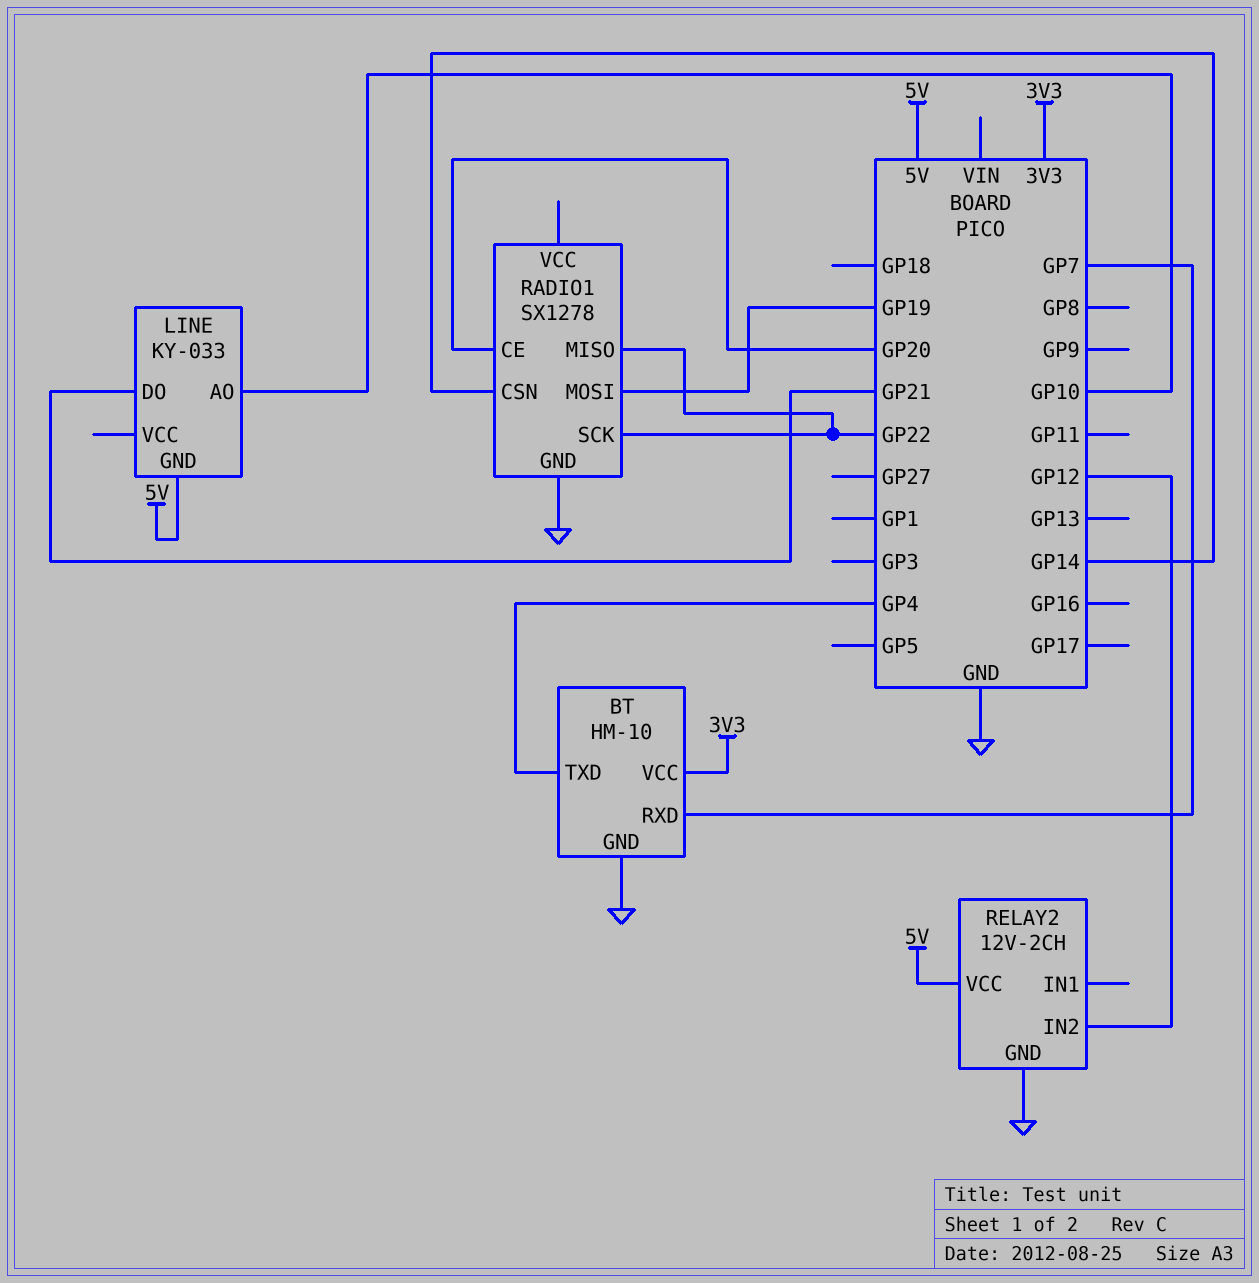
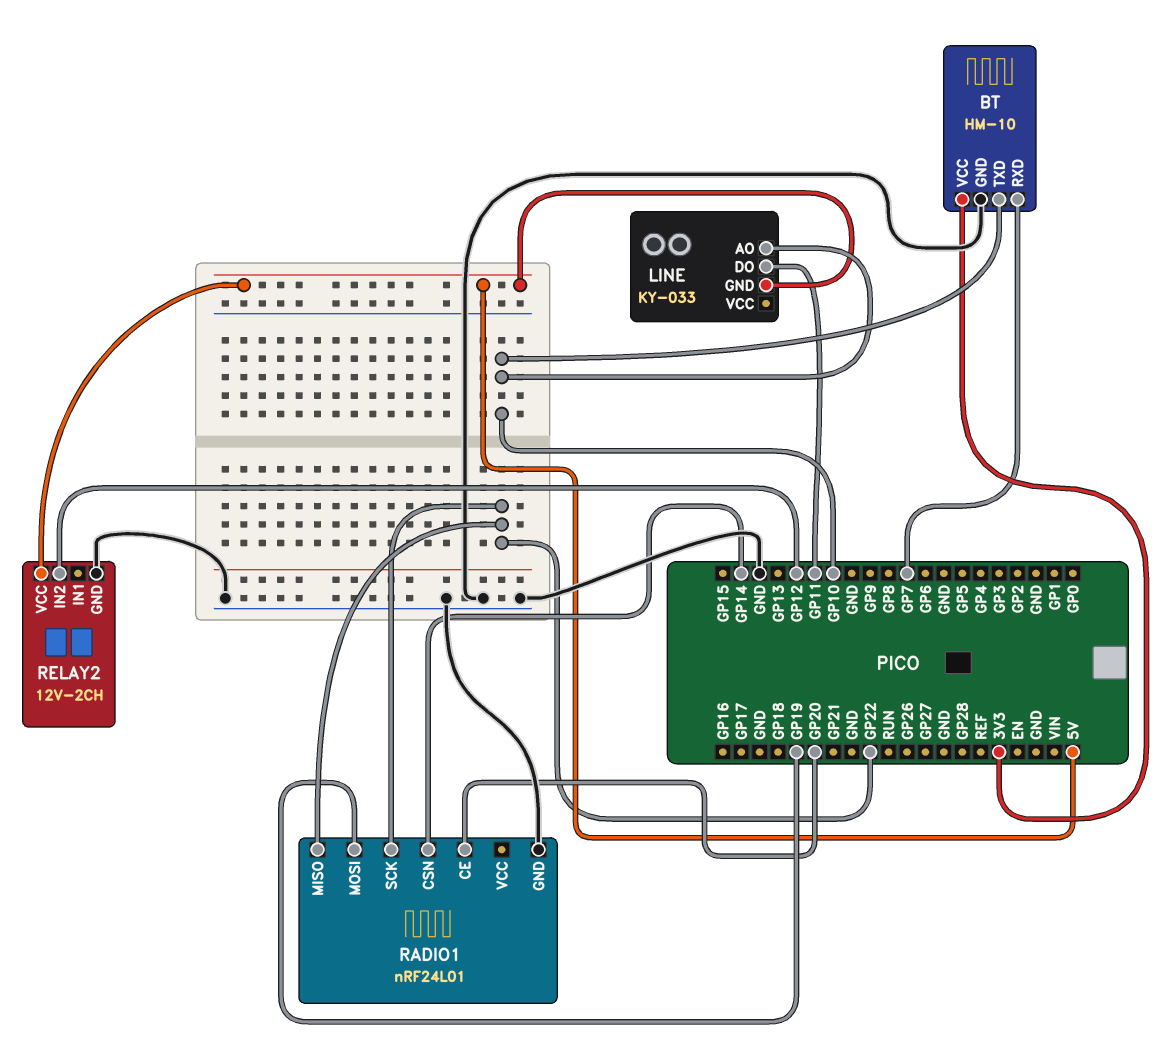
BT pin TXD: GP4 -> GP10
LINE pin DO: GP21 -> GP11
RADIO1: SX1278 -> nRF24L01

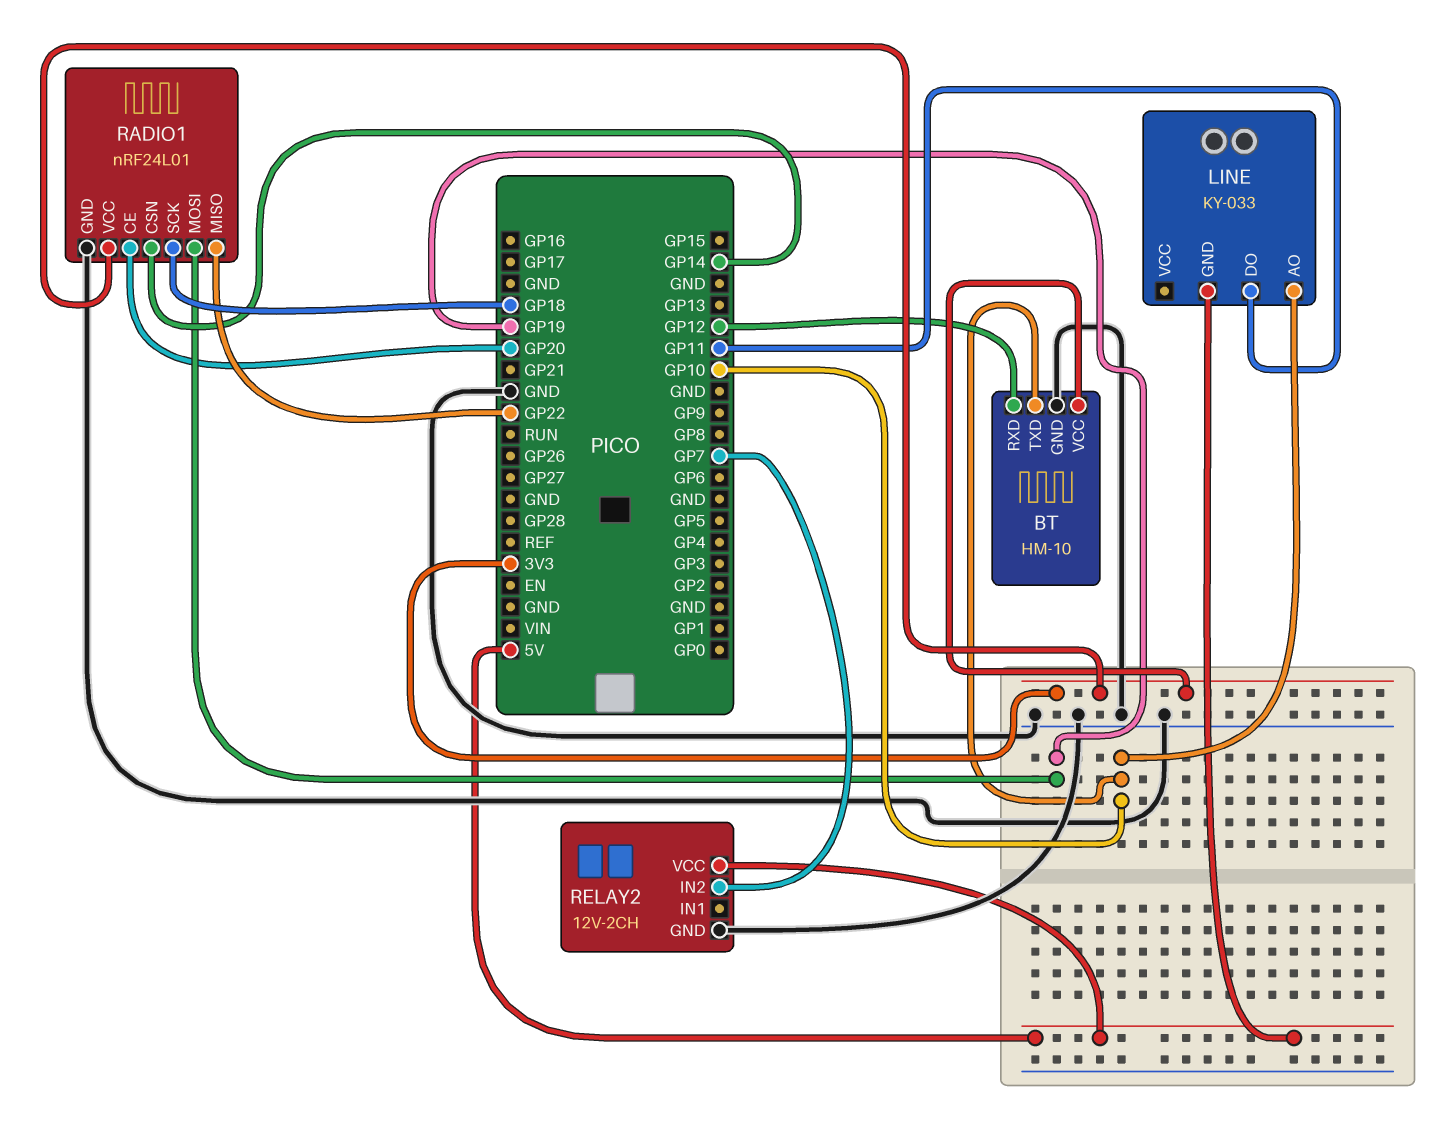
BT pin RXD: GP7 -> GP12
RADIO1 pin SCK: GP22 -> GP18
RADIO1 pin VCC: none -> 3V3
RELAY2 pin IN2: GP12 -> GP7

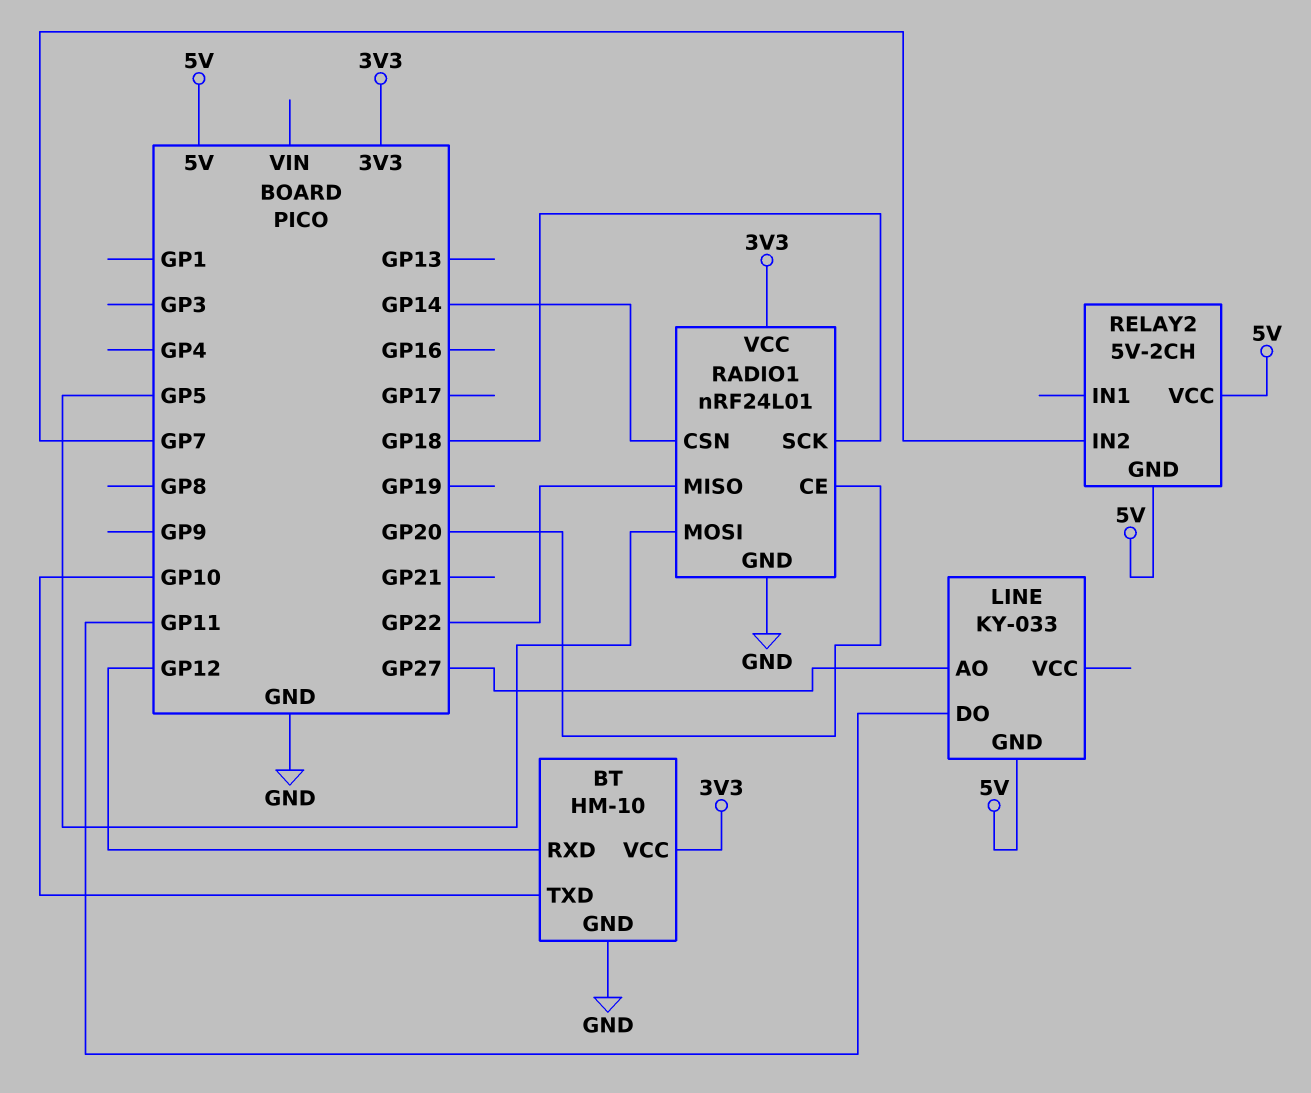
LINE pin AO: GP10 -> GP27
RADIO1 pin MOSI: GP19 -> GP5
RELAY2: 12V-2CH -> 5V-2CH
RELAY2 pin GND: GND -> 5V

